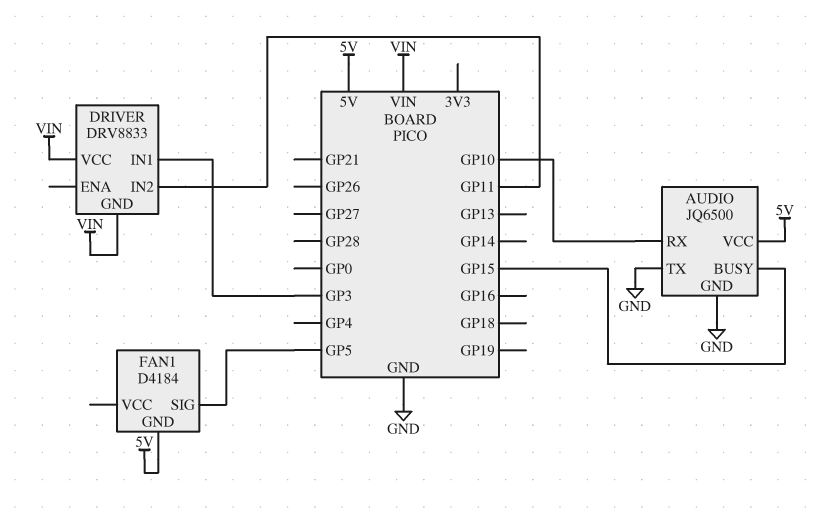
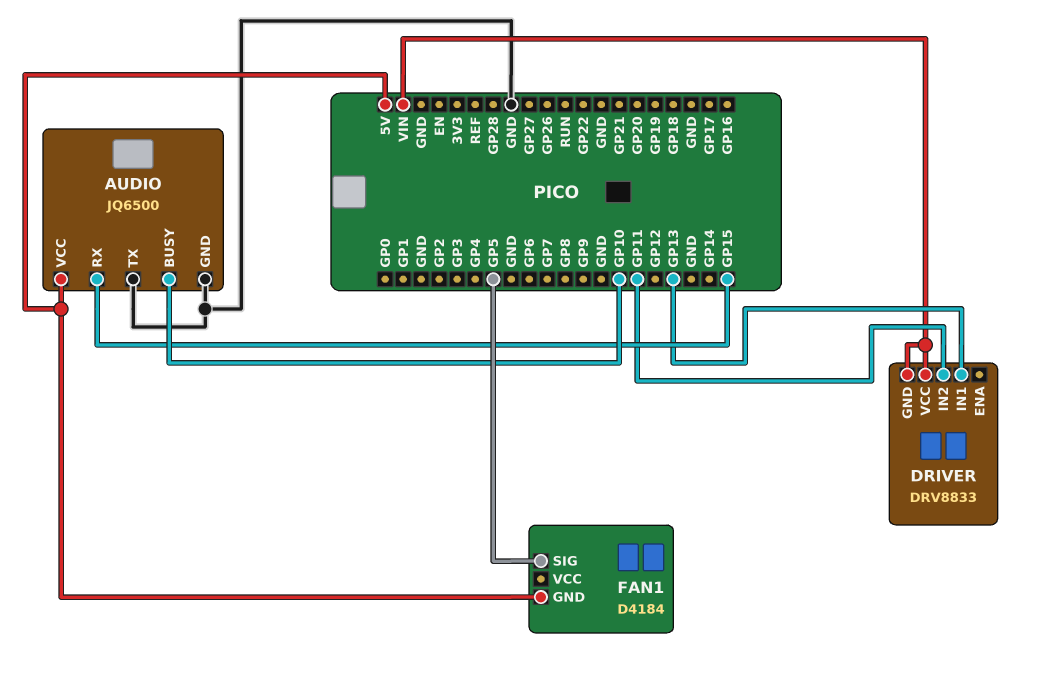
AUDIO pin BUSY: GP15 -> GP10
AUDIO pin RX: GP10 -> GP15
DRIVER pin IN1: GP3 -> GP13

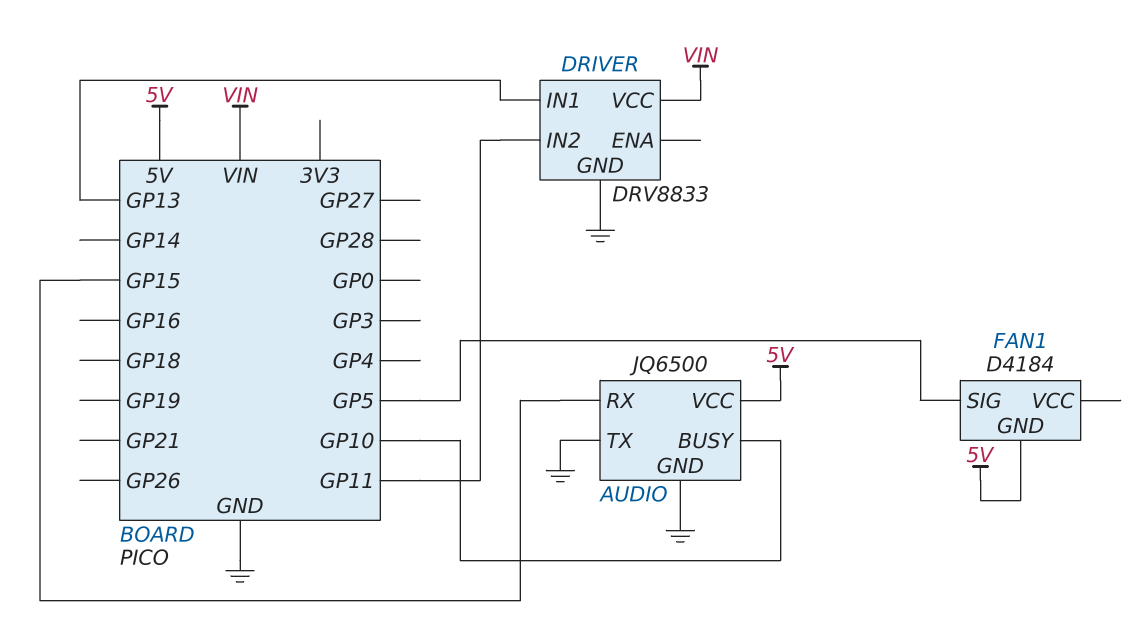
DRIVER pin GND: VIN -> GND

